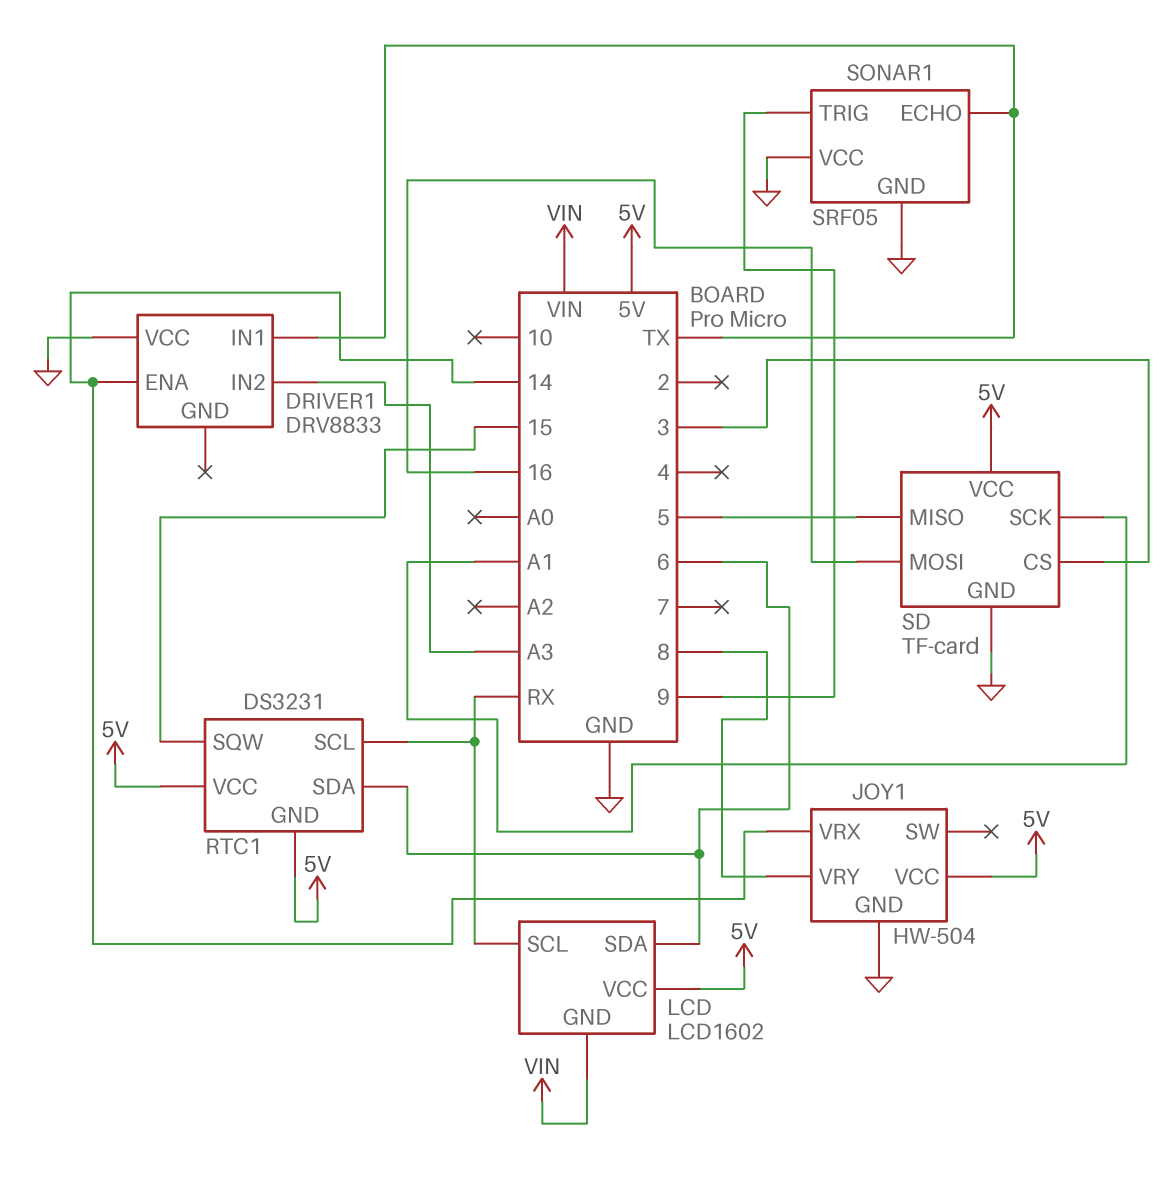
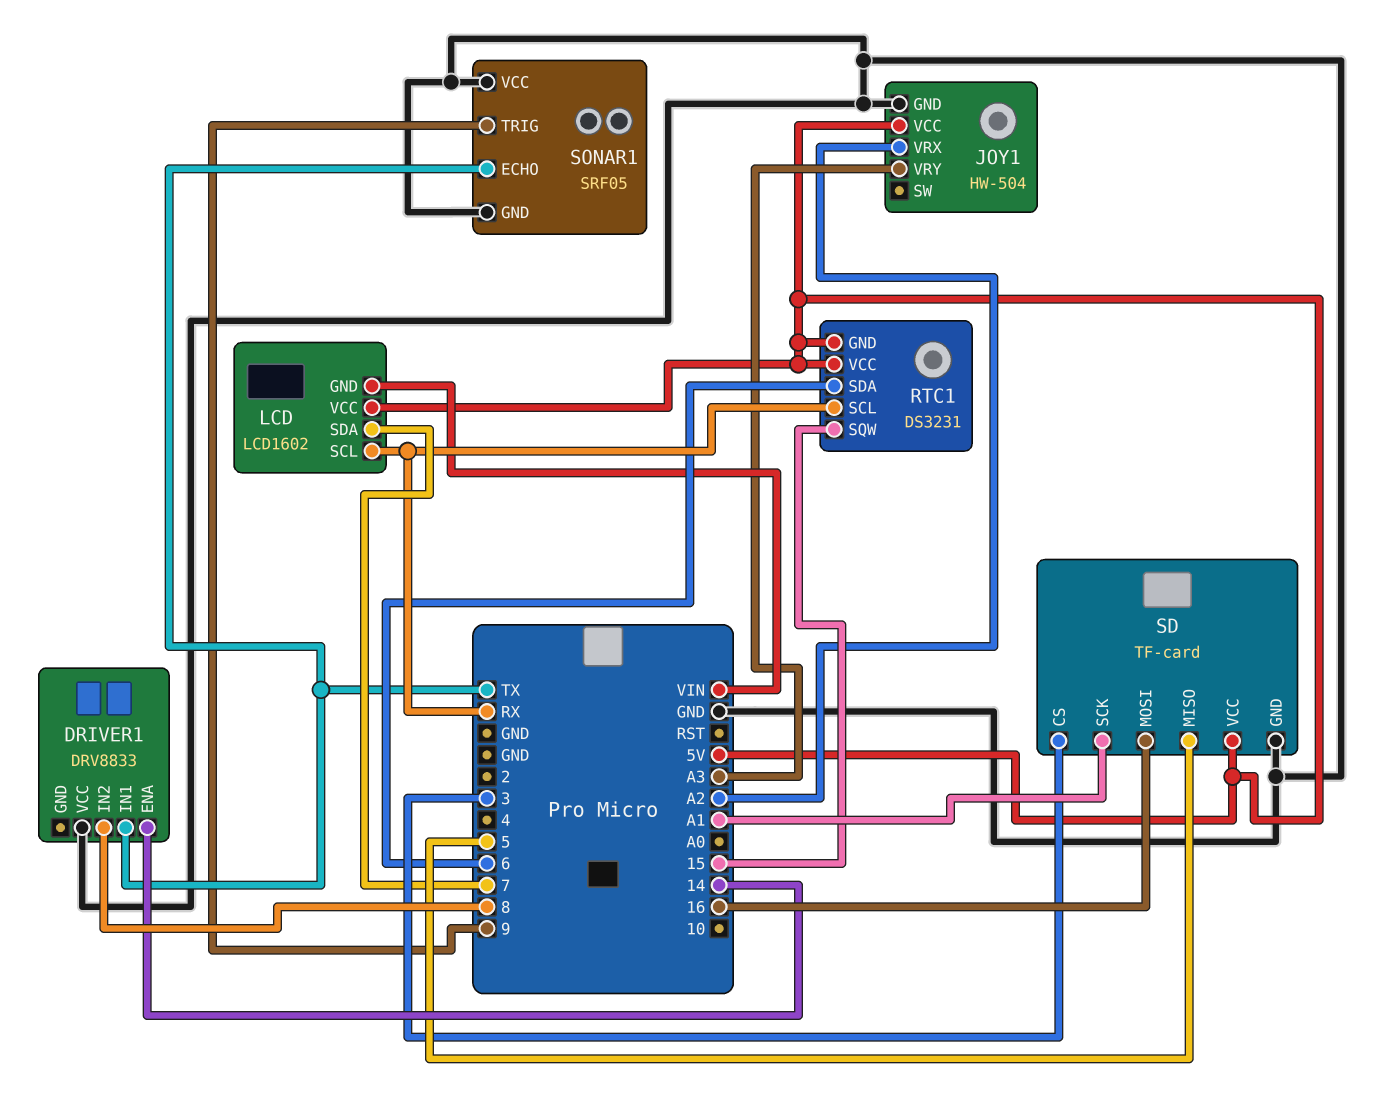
DRIVER1 pin IN2: A3 -> 8
JOY1 pin VRX: 14 -> A2
JOY1 pin VRY: 8 -> A3
LCD pin SDA: 6 -> 7

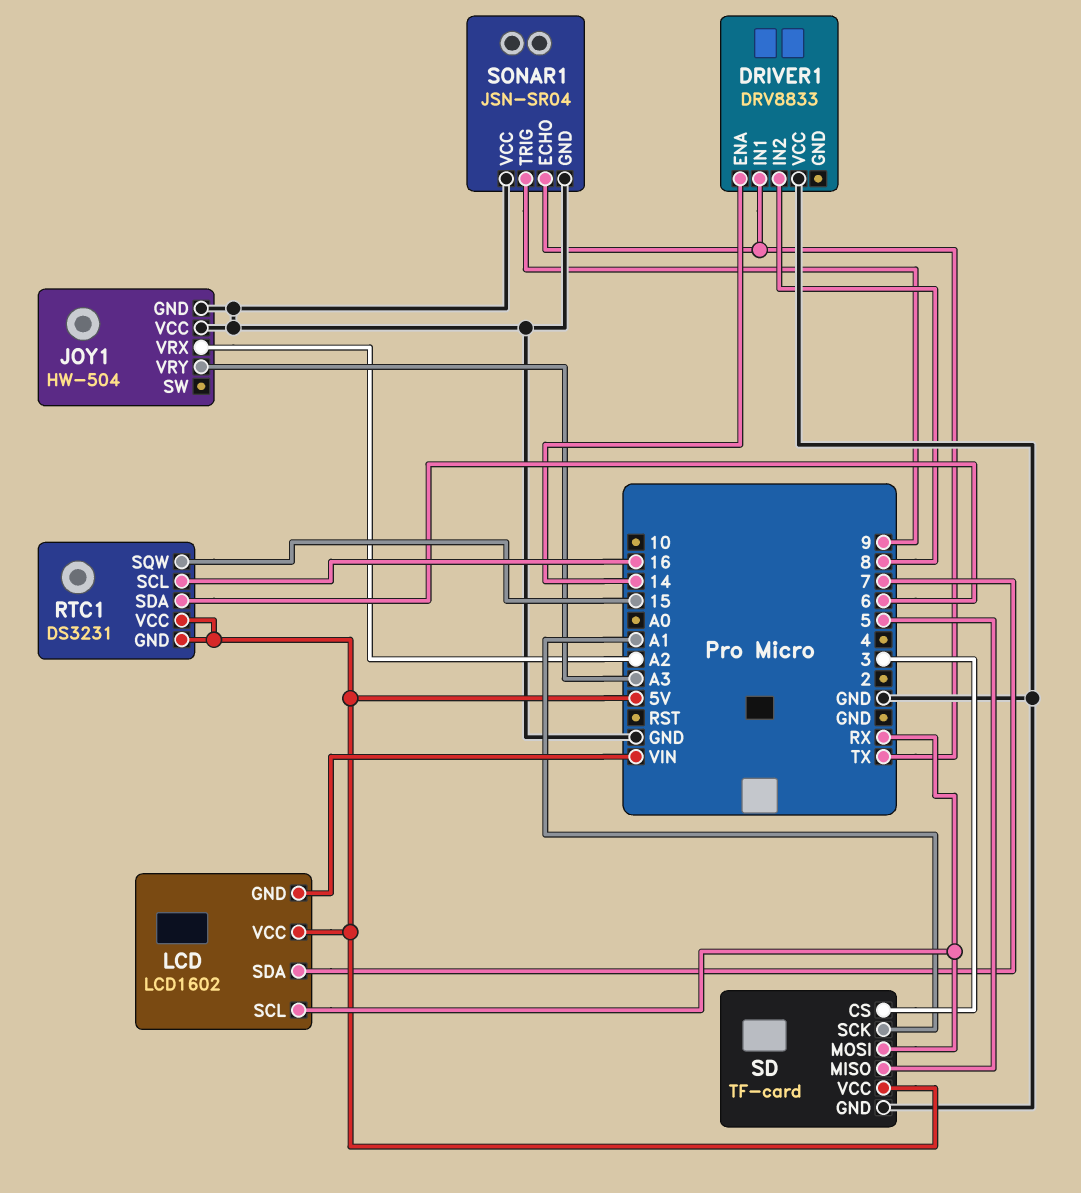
JOY1 pin VCC: 5V -> GND
RTC1 pin SCL: RX -> 16
SD pin MOSI: 16 -> RX
SONAR1: SRF05 -> JSN-SR04

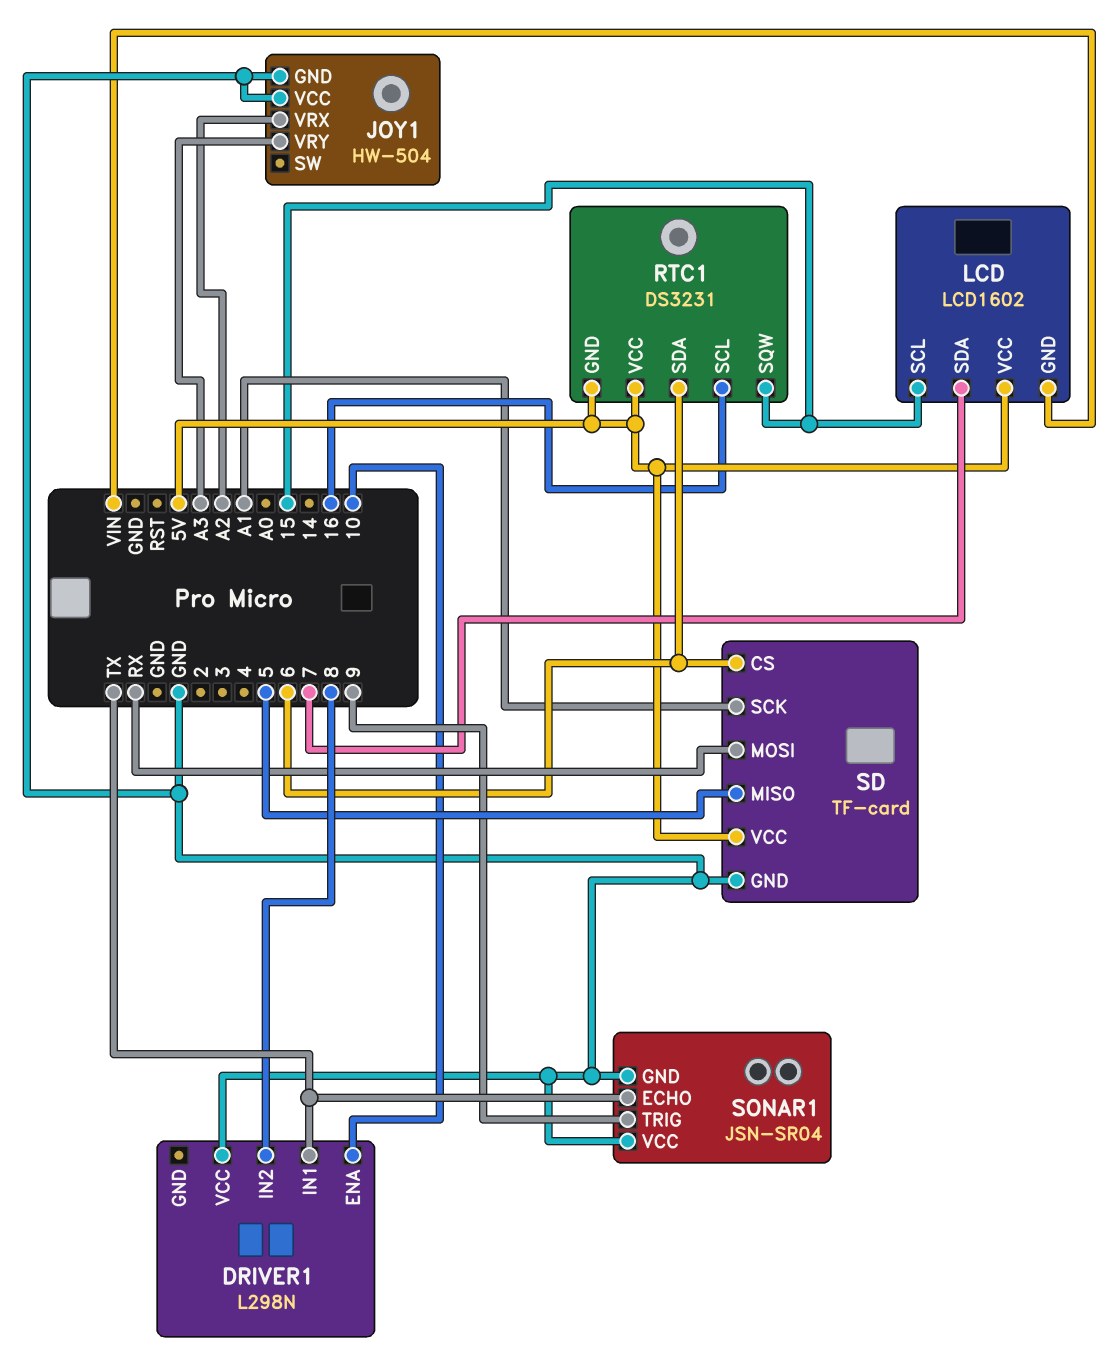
DRIVER1: DRV8833 -> L298N
DRIVER1 pin ENA: 14 -> 10
LCD pin SCL: RX -> 15
SD pin CS: 3 -> 6

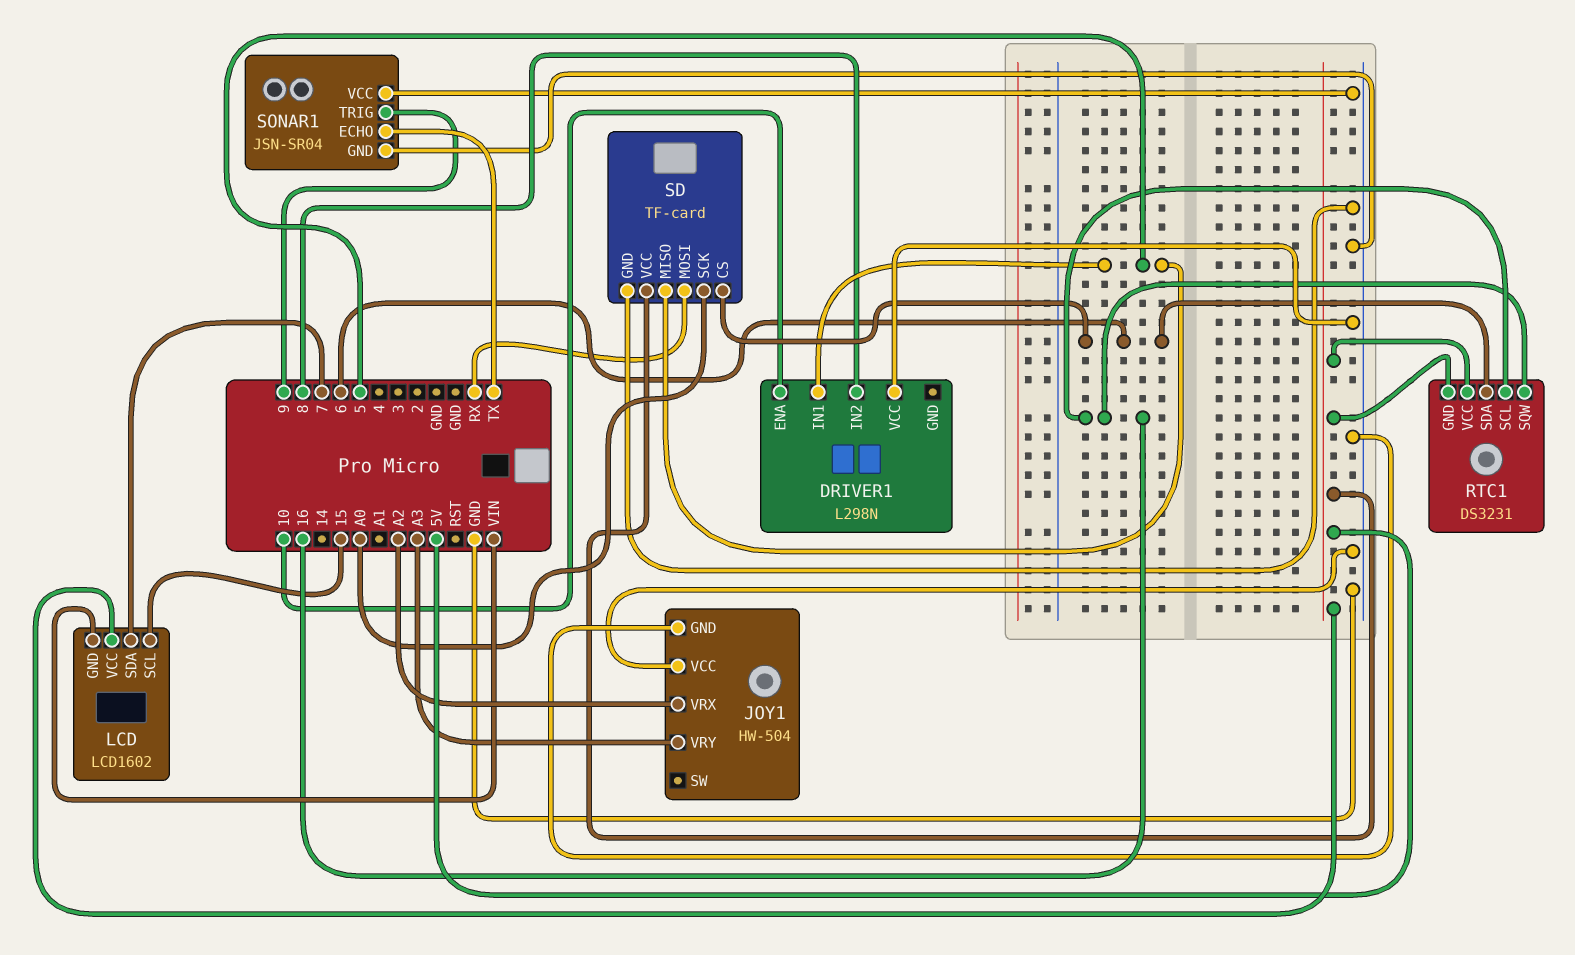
DRIVER1 pin IN1: TX -> 5
RTC1 pin SQW: 15 -> 16
SD pin SCK: A1 -> A0

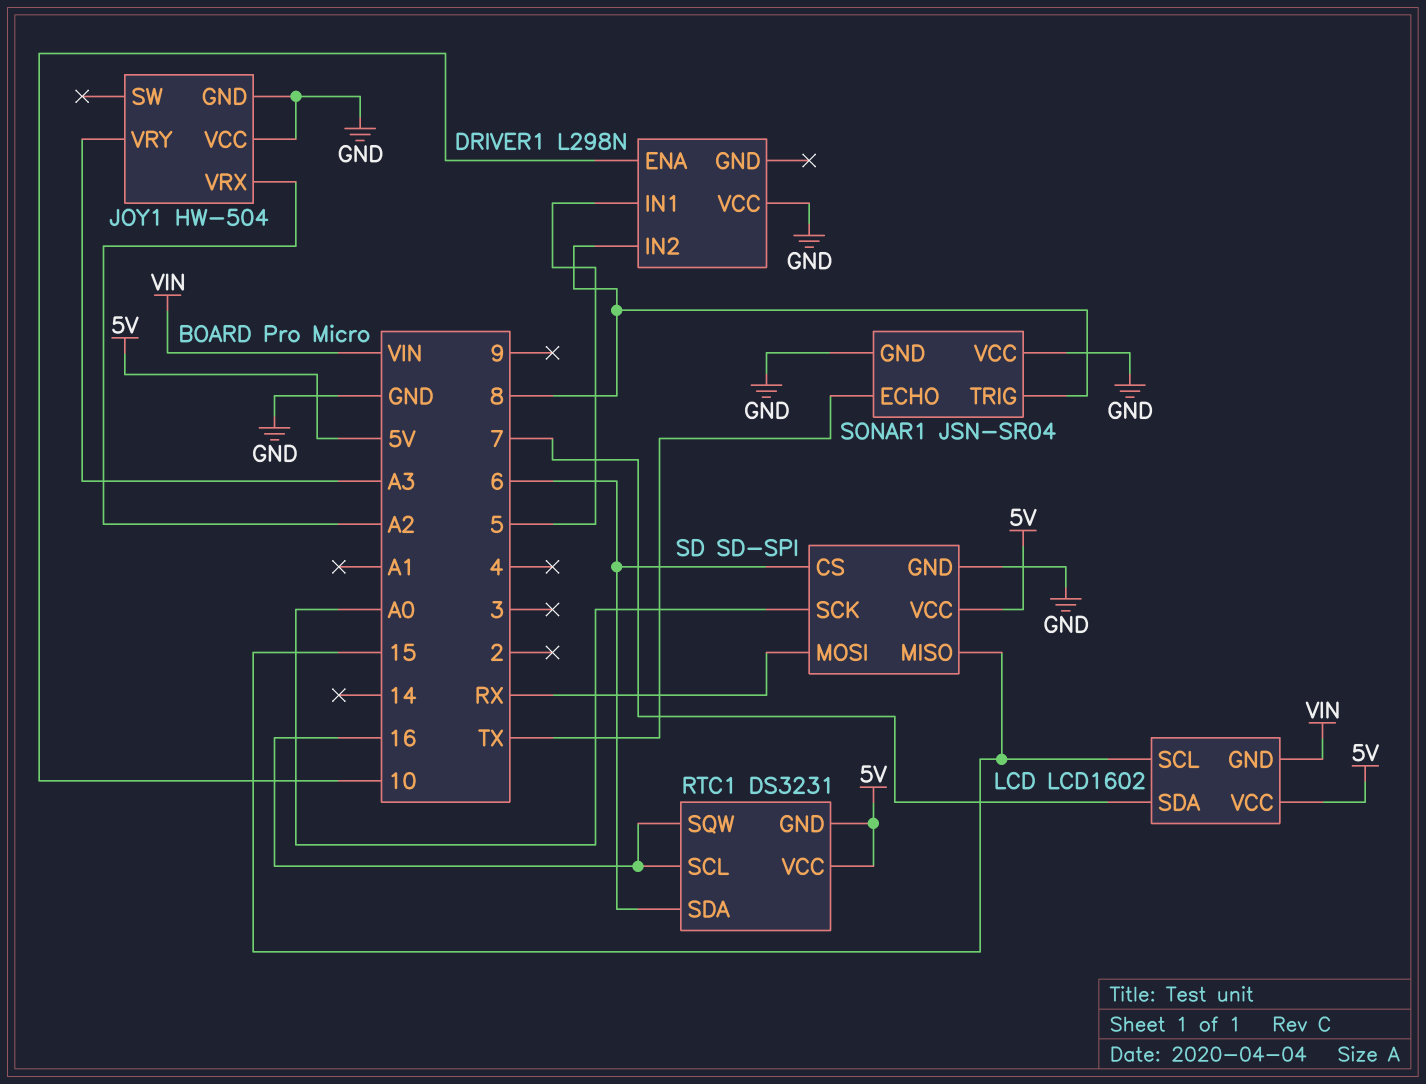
SD: TF-card -> SD-SPI
SD pin MISO: 5 -> 15
SONAR1 pin TRIG: 9 -> 8

